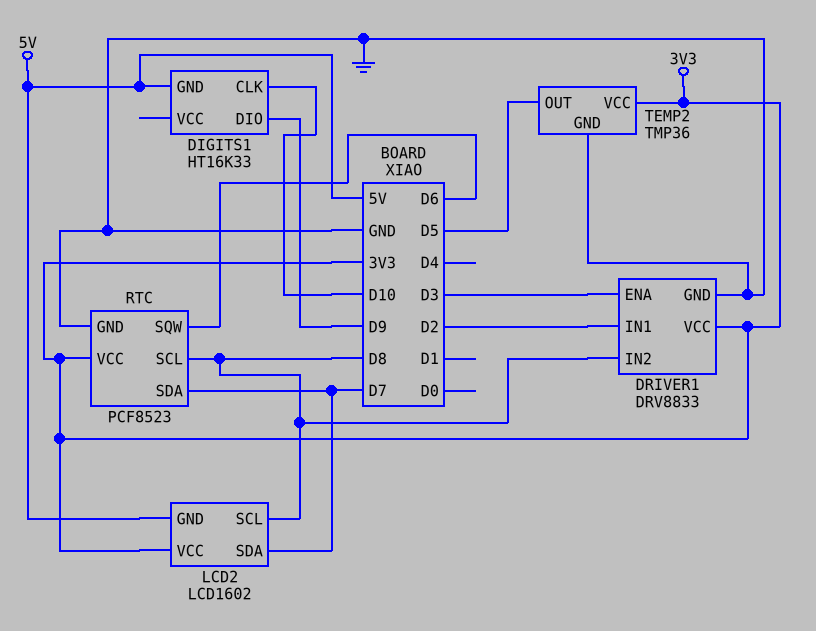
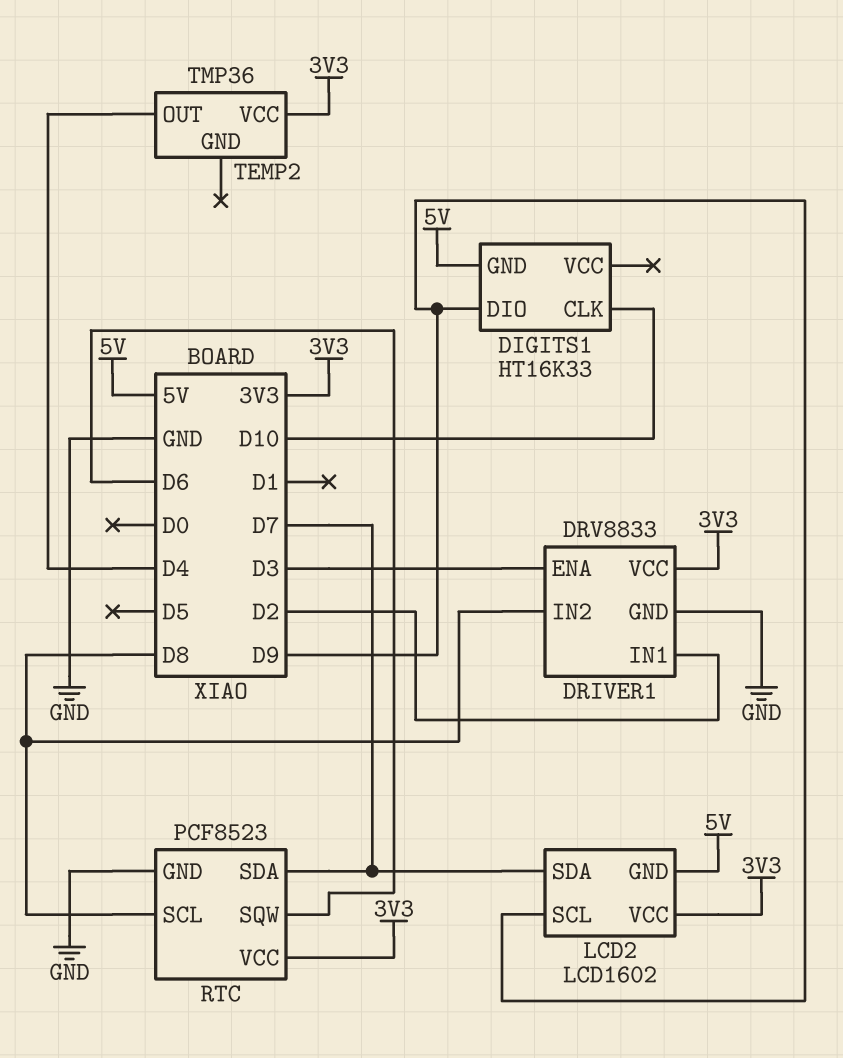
LCD2 pin SCL: D8 -> D9
TEMP2 pin GND: GND -> none
TEMP2 pin OUT: D5 -> D4

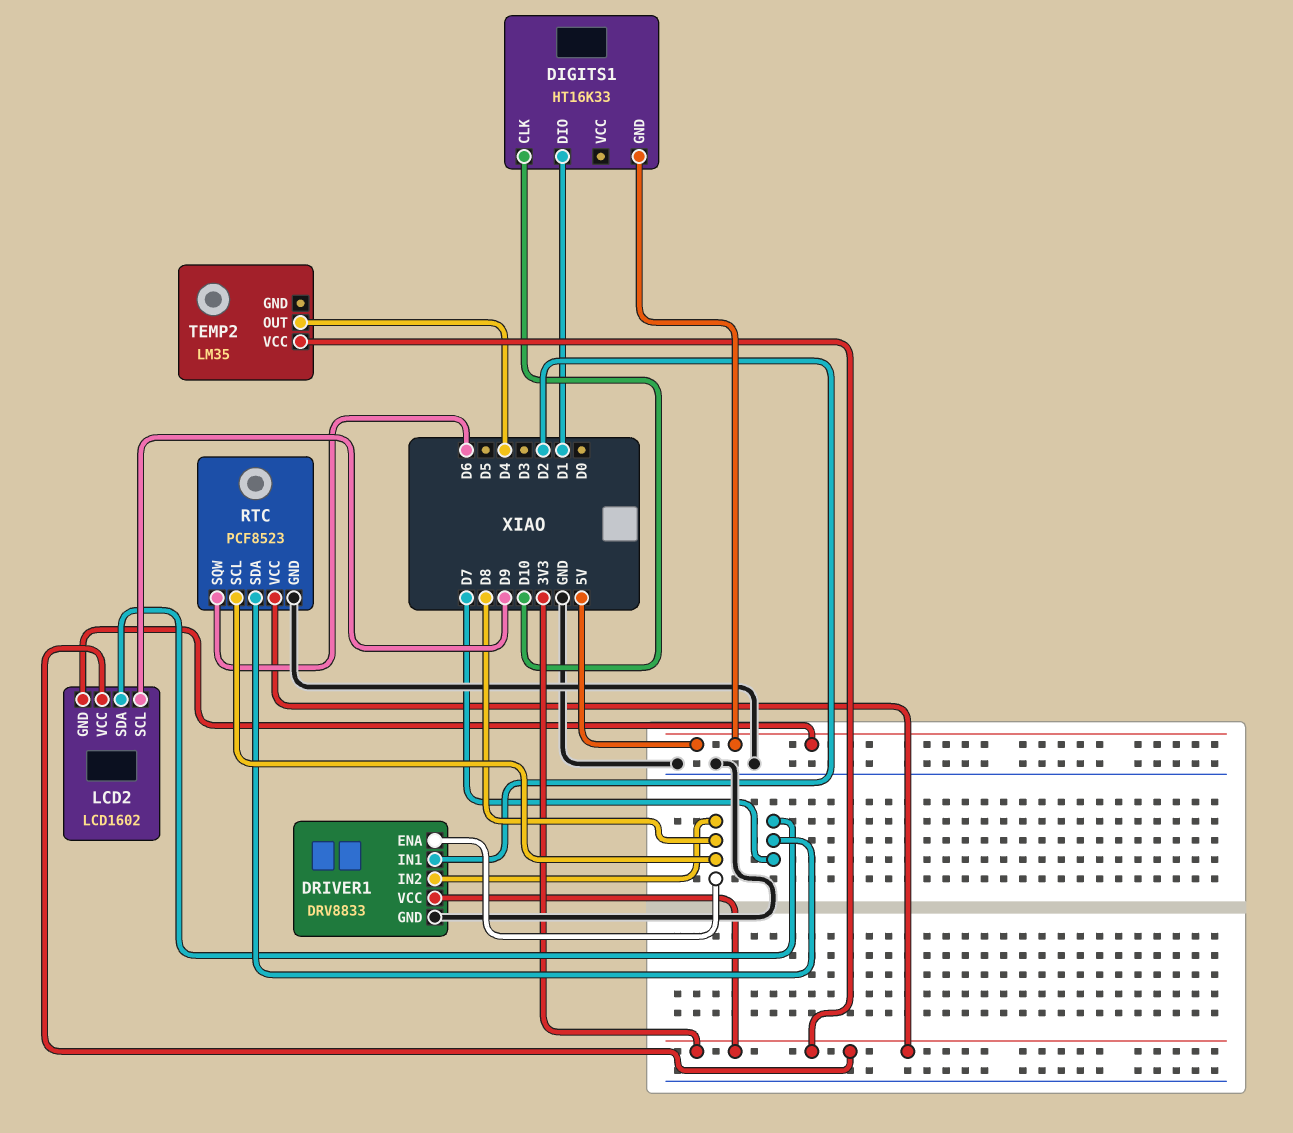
DIGITS1 pin DIO: D9 -> D1
DRIVER1 pin ENA: D3 -> D8
TEMP2: TMP36 -> LM35

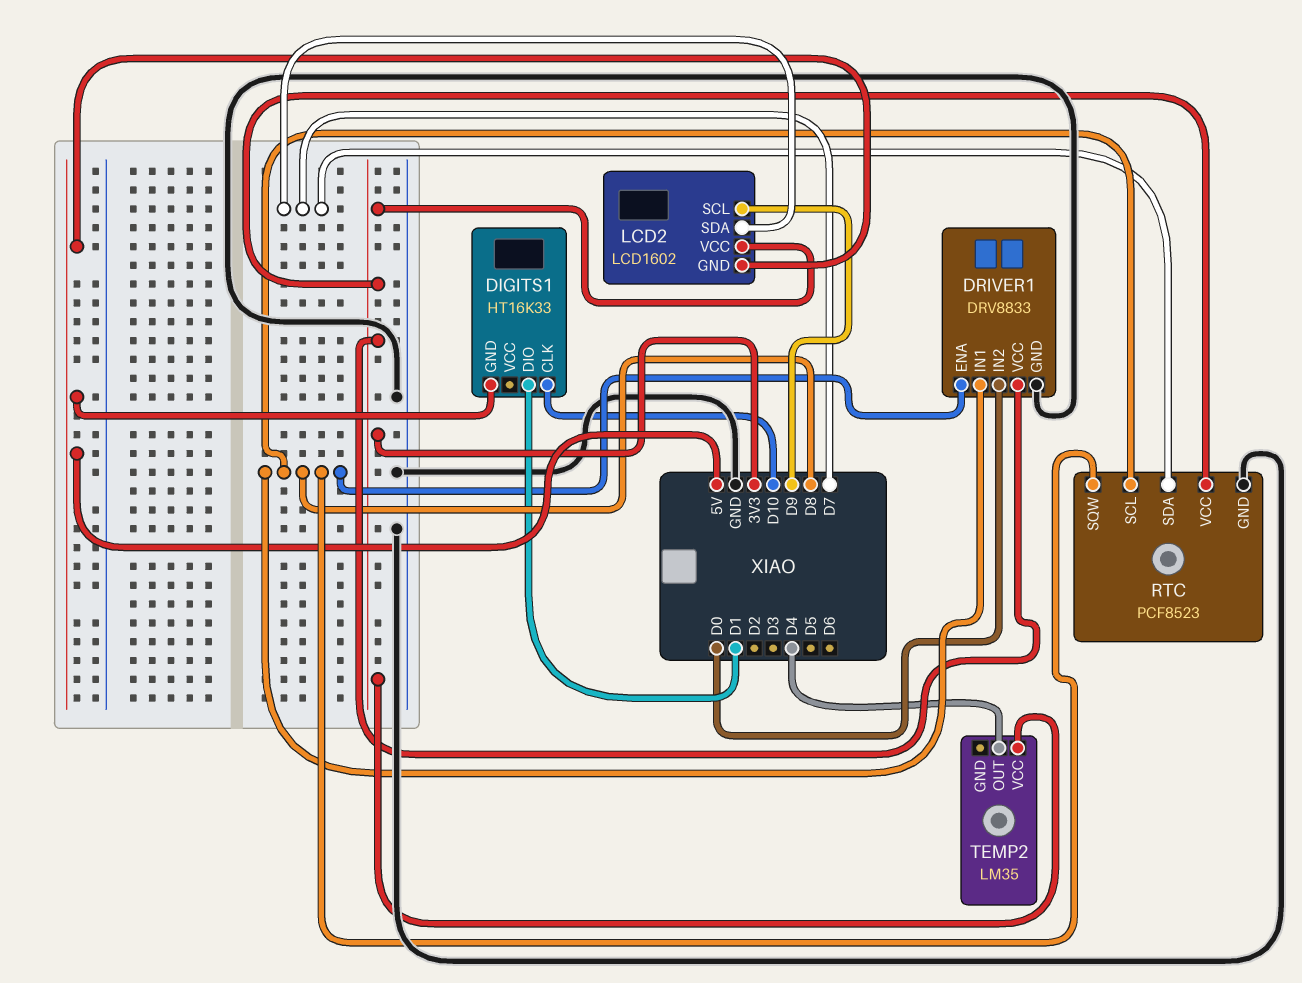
DRIVER1 pin IN1: D2 -> D8
DRIVER1 pin IN2: D8 -> D0
RTC pin SQW: D6 -> D8

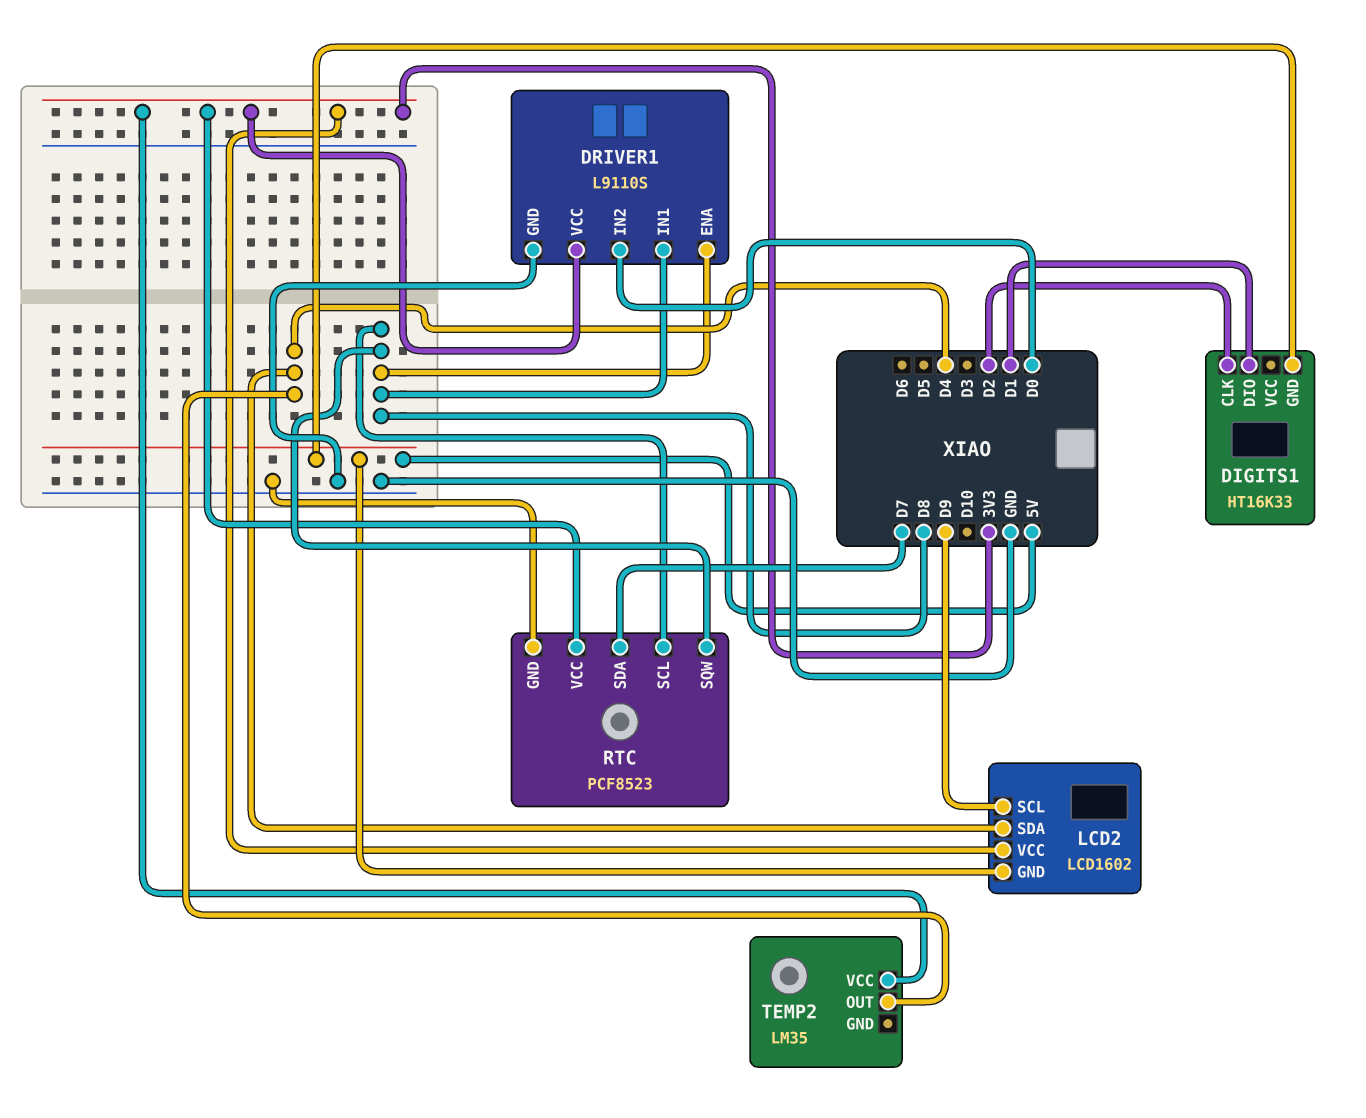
DIGITS1 pin CLK: D10 -> D2
DRIVER1: DRV8833 -> L9110S
LCD2 pin SDA: D7 -> D4

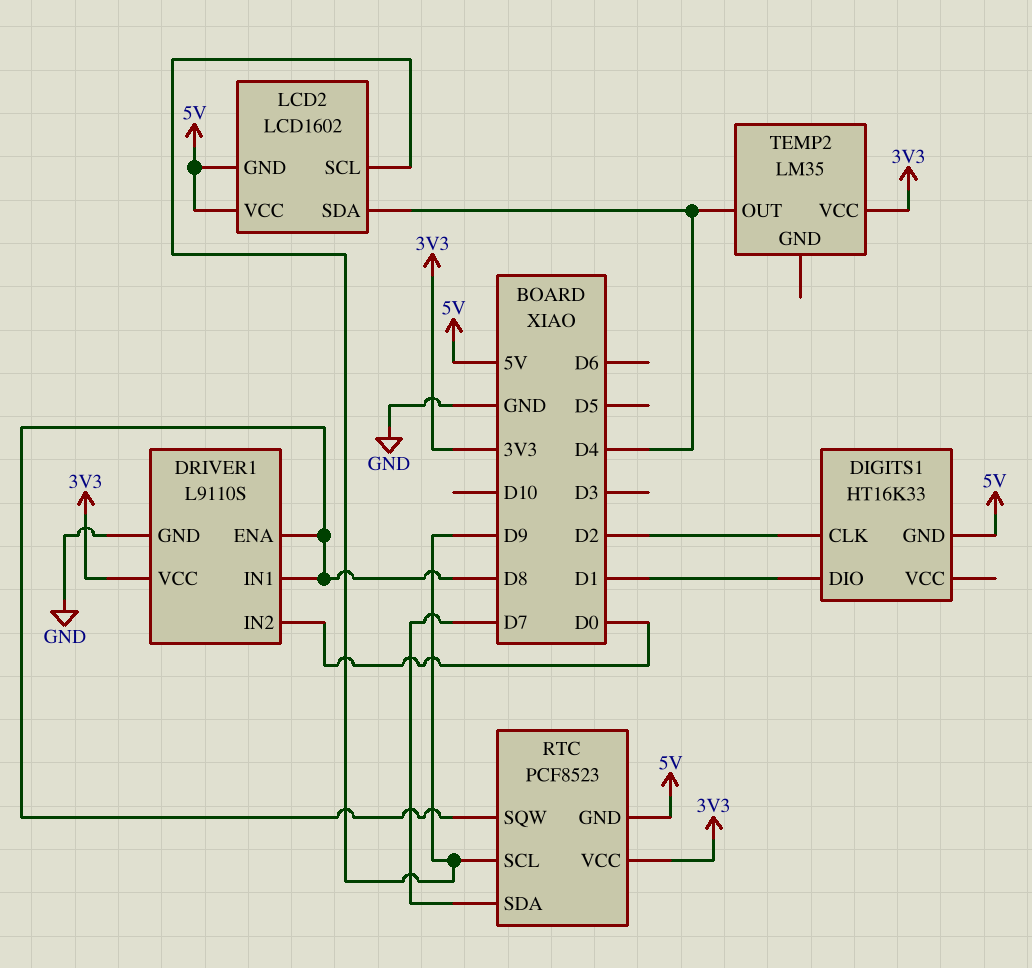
LCD2 pin VCC: 3V3 -> 5V
RTC pin GND: GND -> 5V
RTC pin SCL: D8 -> D9

